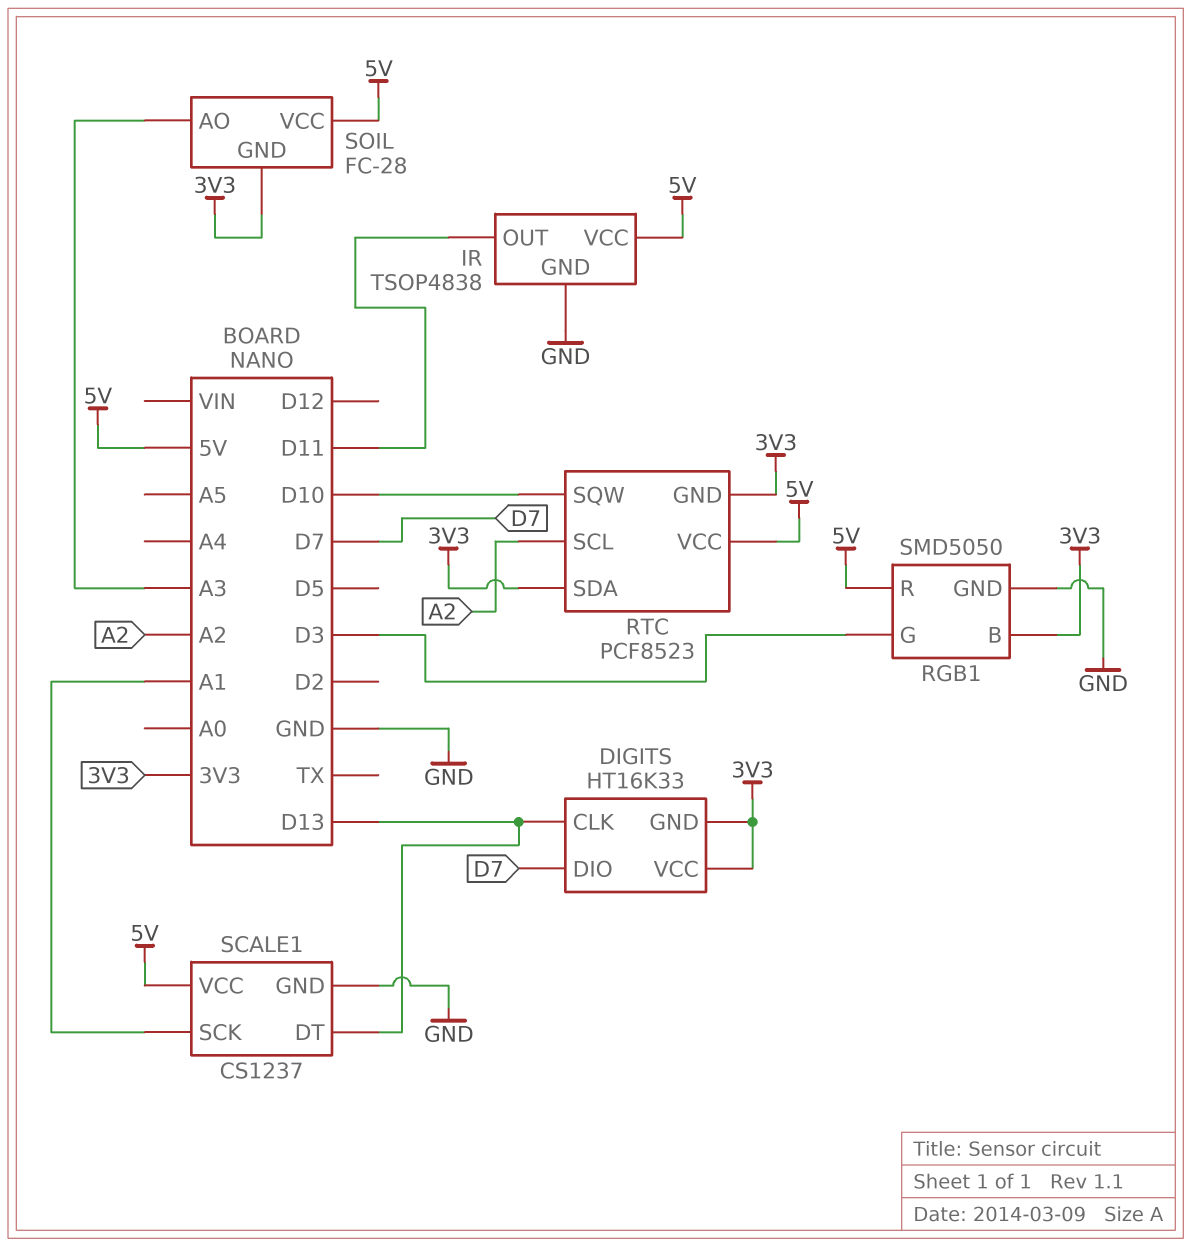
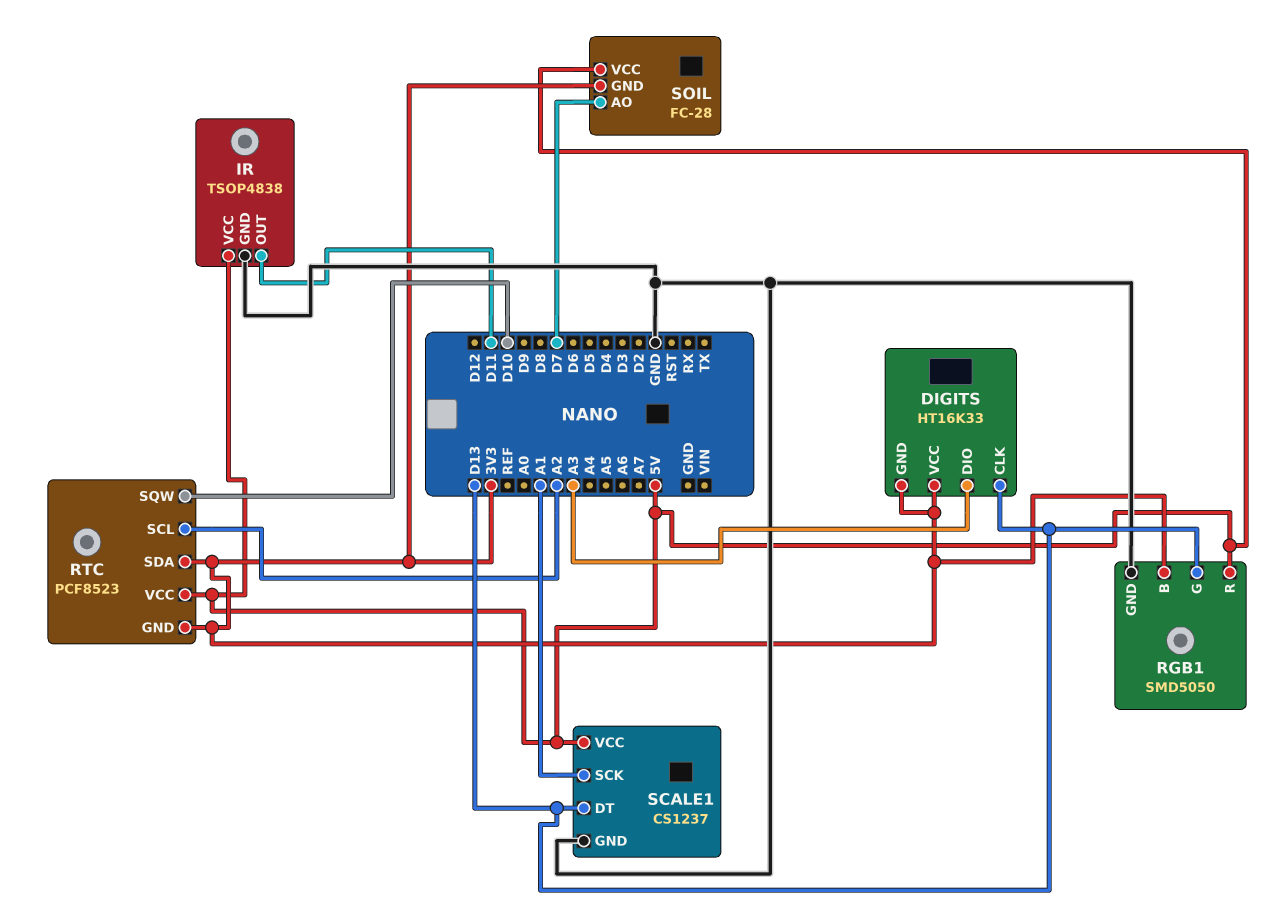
DIGITS pin DIO: D7 -> A3
RGB1 pin G: D3 -> D13
SOIL pin AO: A3 -> D7

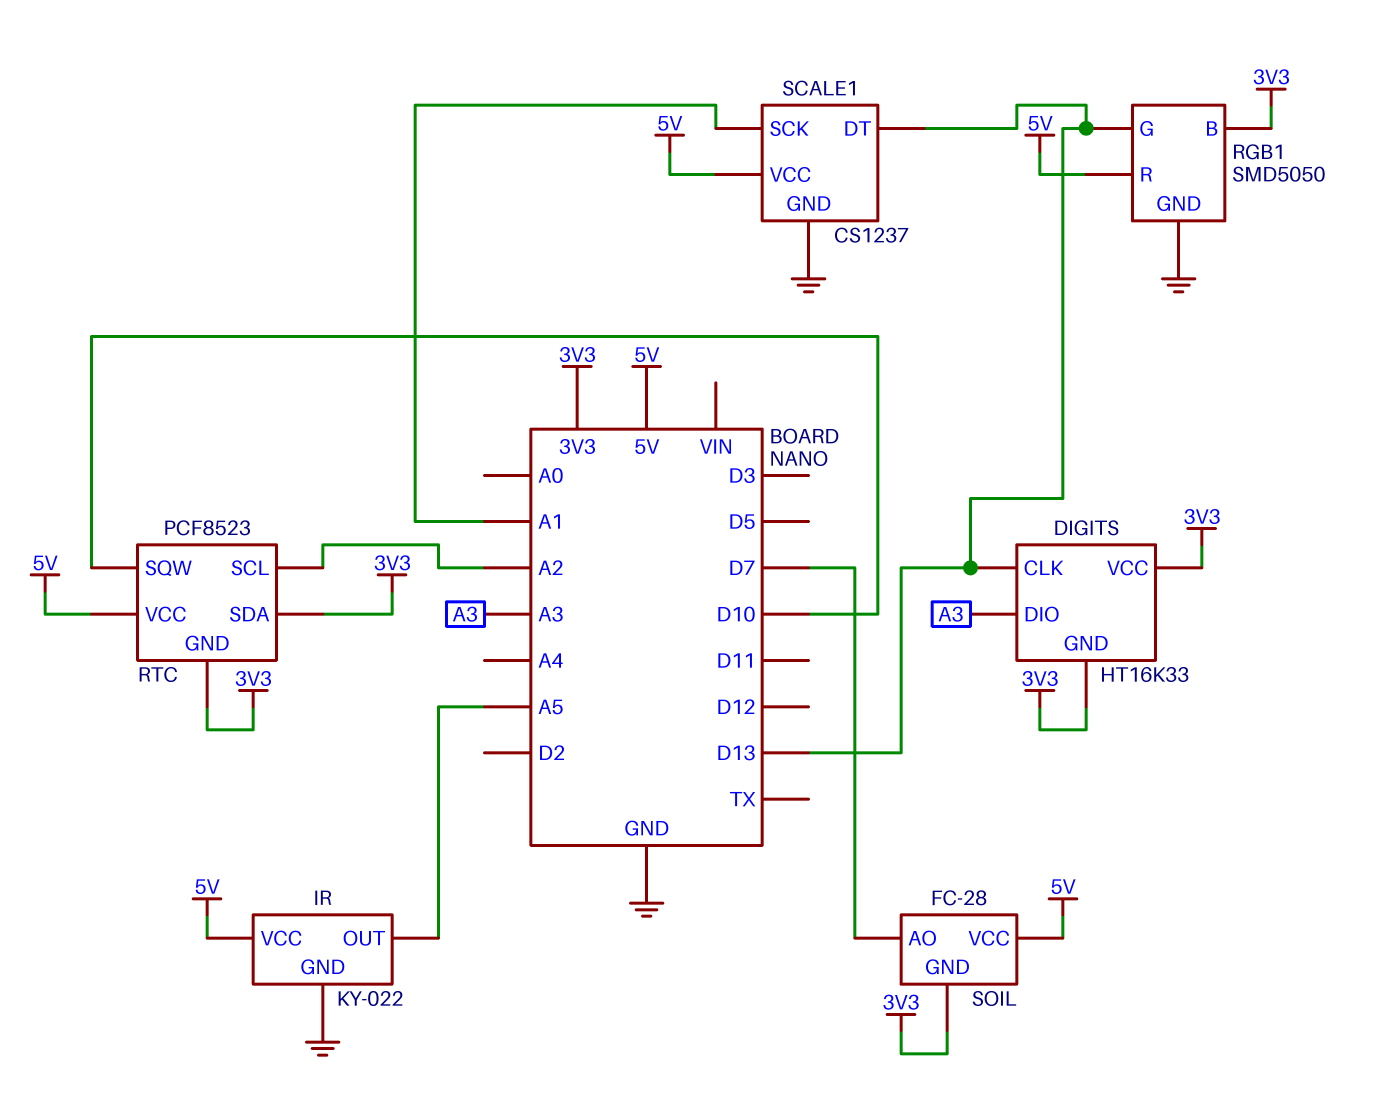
IR: TSOP4838 -> KY-022
IR pin OUT: D11 -> A5

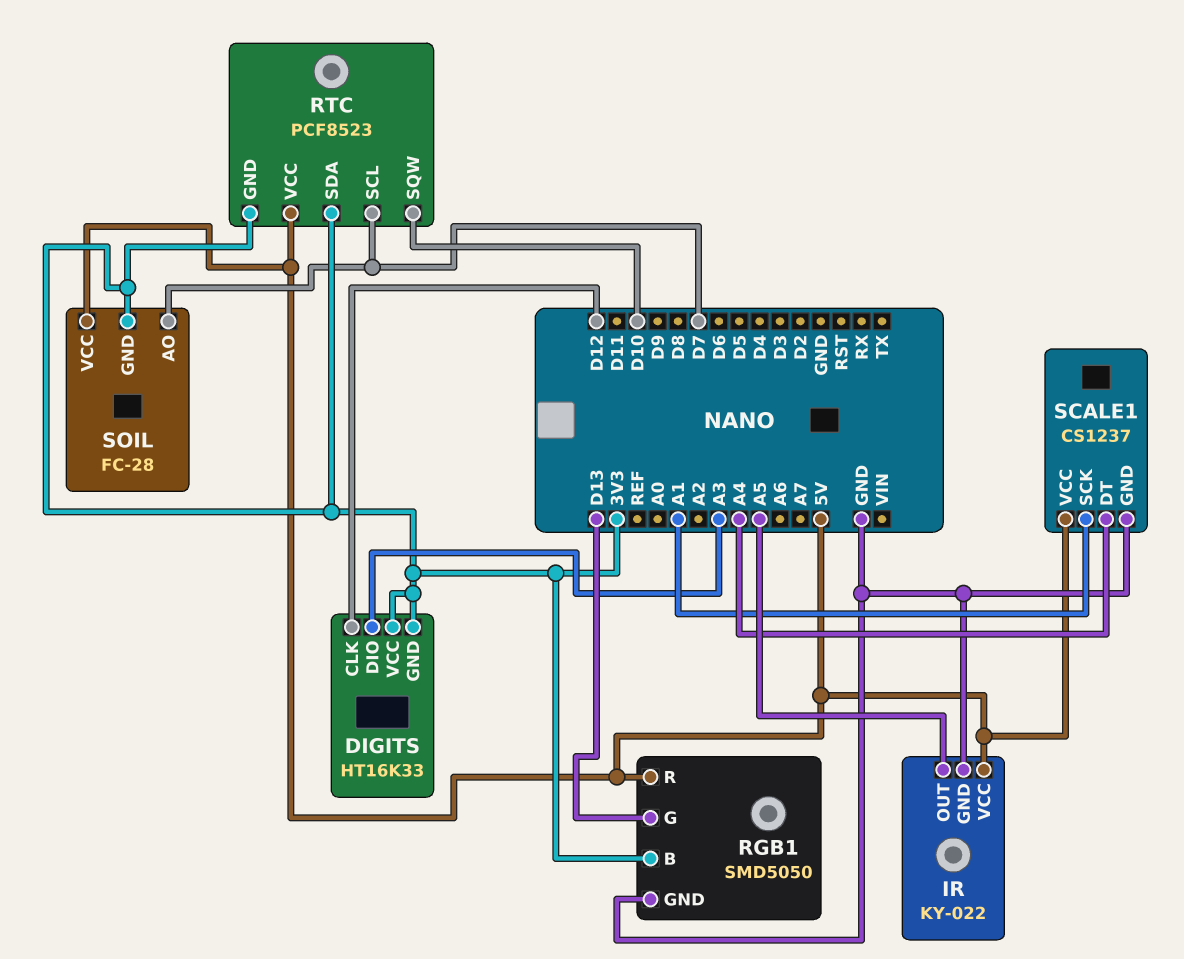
DIGITS pin CLK: D13 -> D12
RTC pin SCL: A2 -> D7
SCALE1 pin DT: D13 -> A4

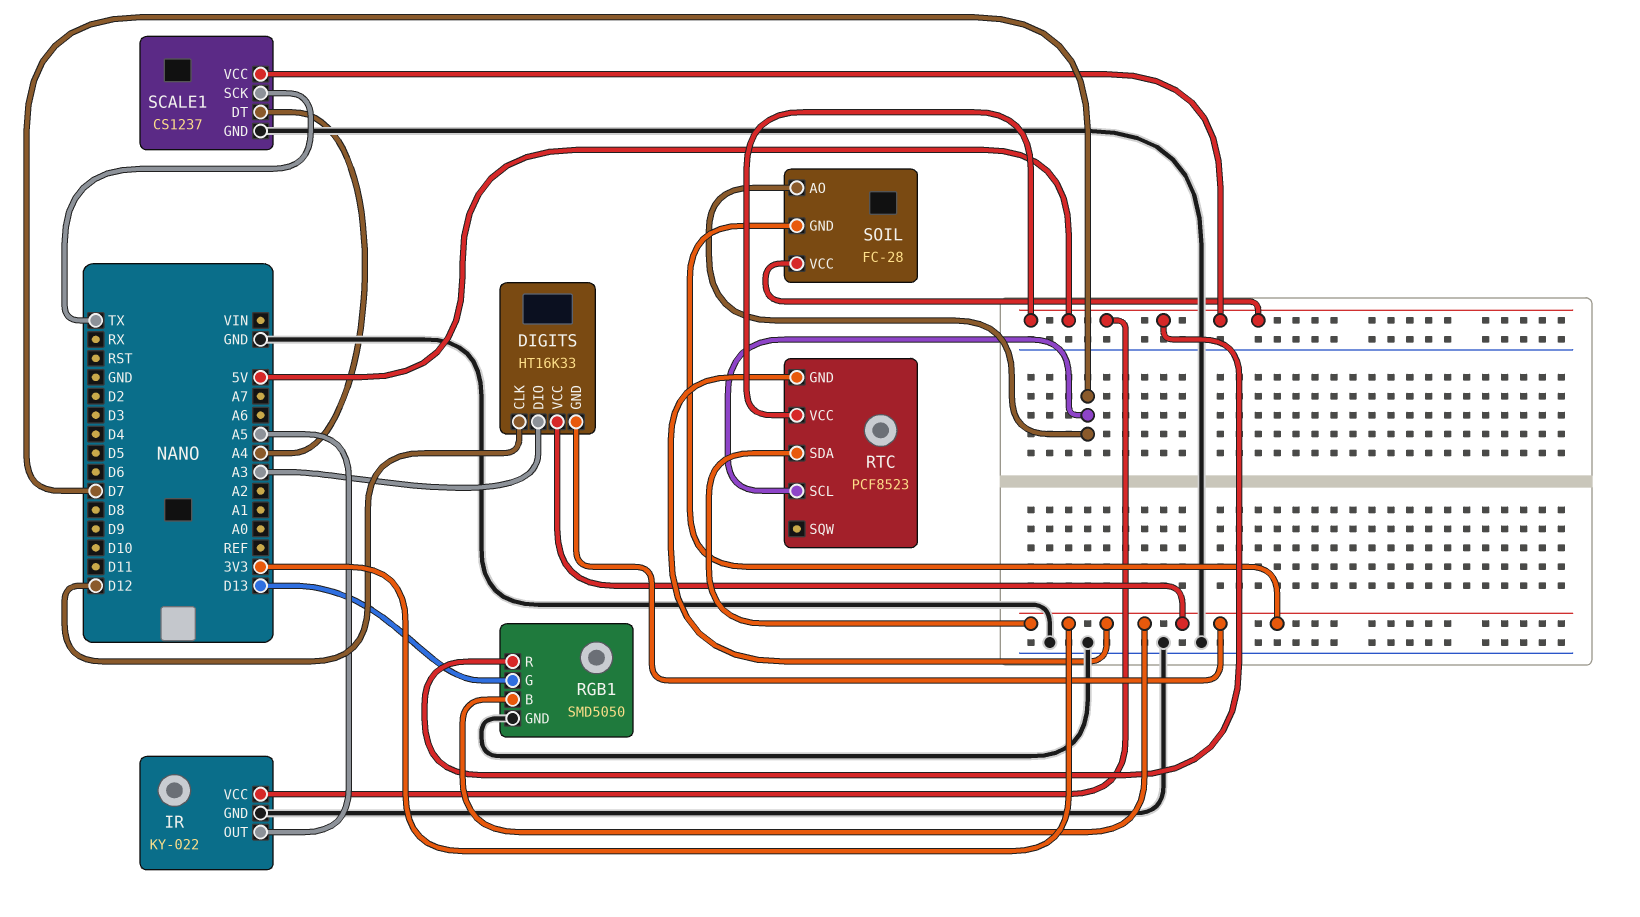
RTC pin SQW: D10 -> none
SCALE1 pin SCK: A1 -> TX

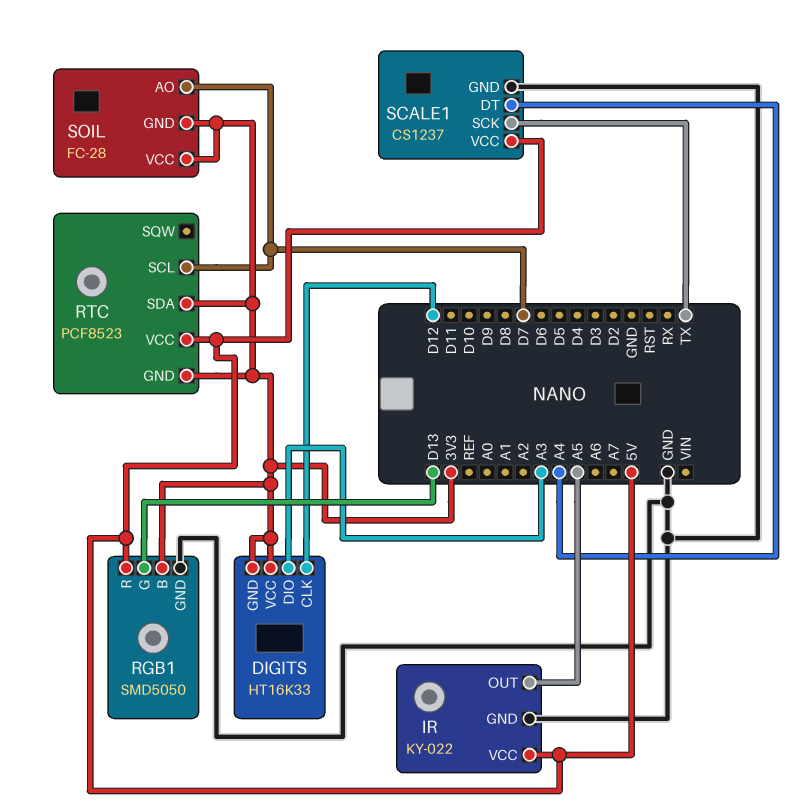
SOIL pin VCC: 5V -> 3V3

